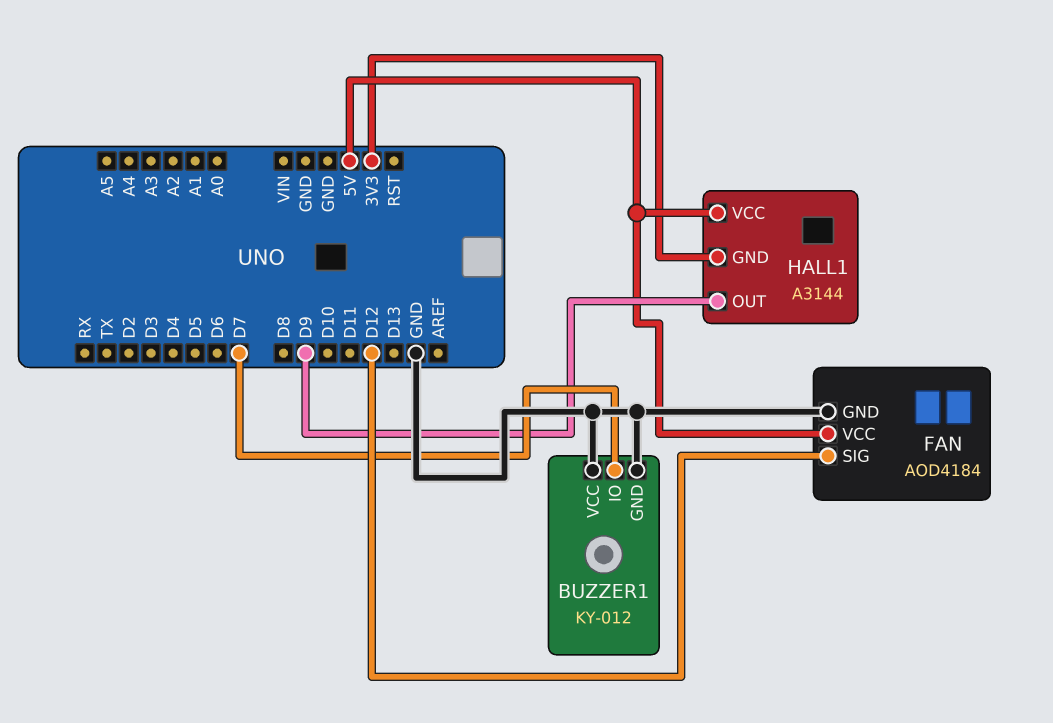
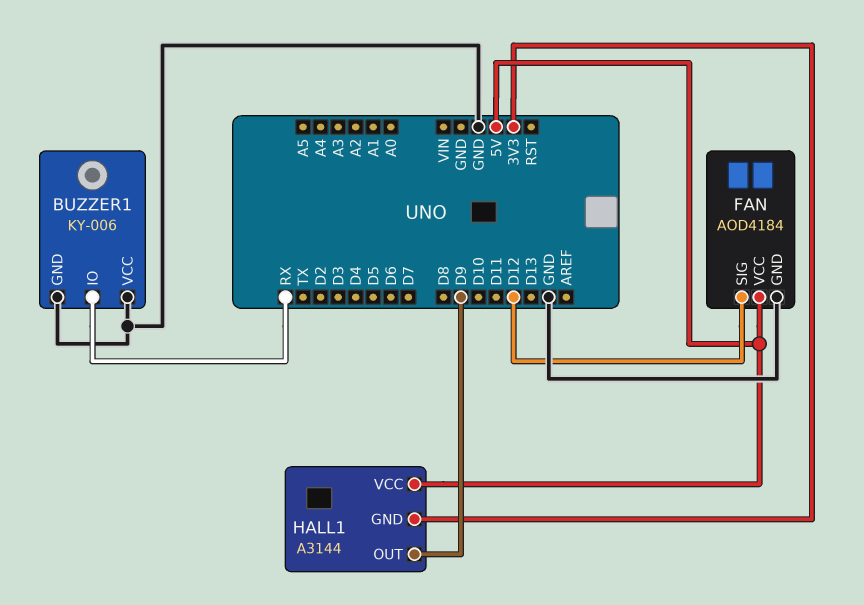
BUZZER1: KY-012 -> KY-006
BUZZER1 pin IO: D7 -> RX

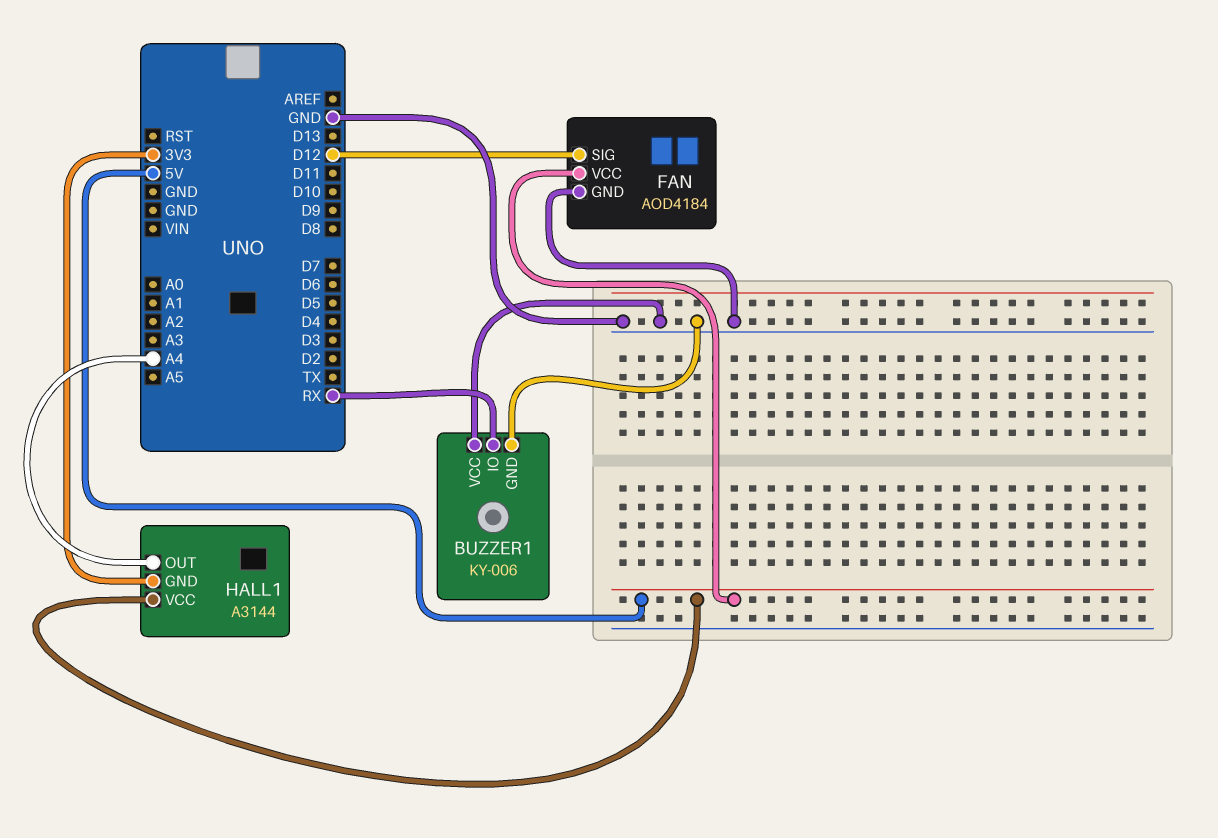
HALL1 pin OUT: D9 -> A4

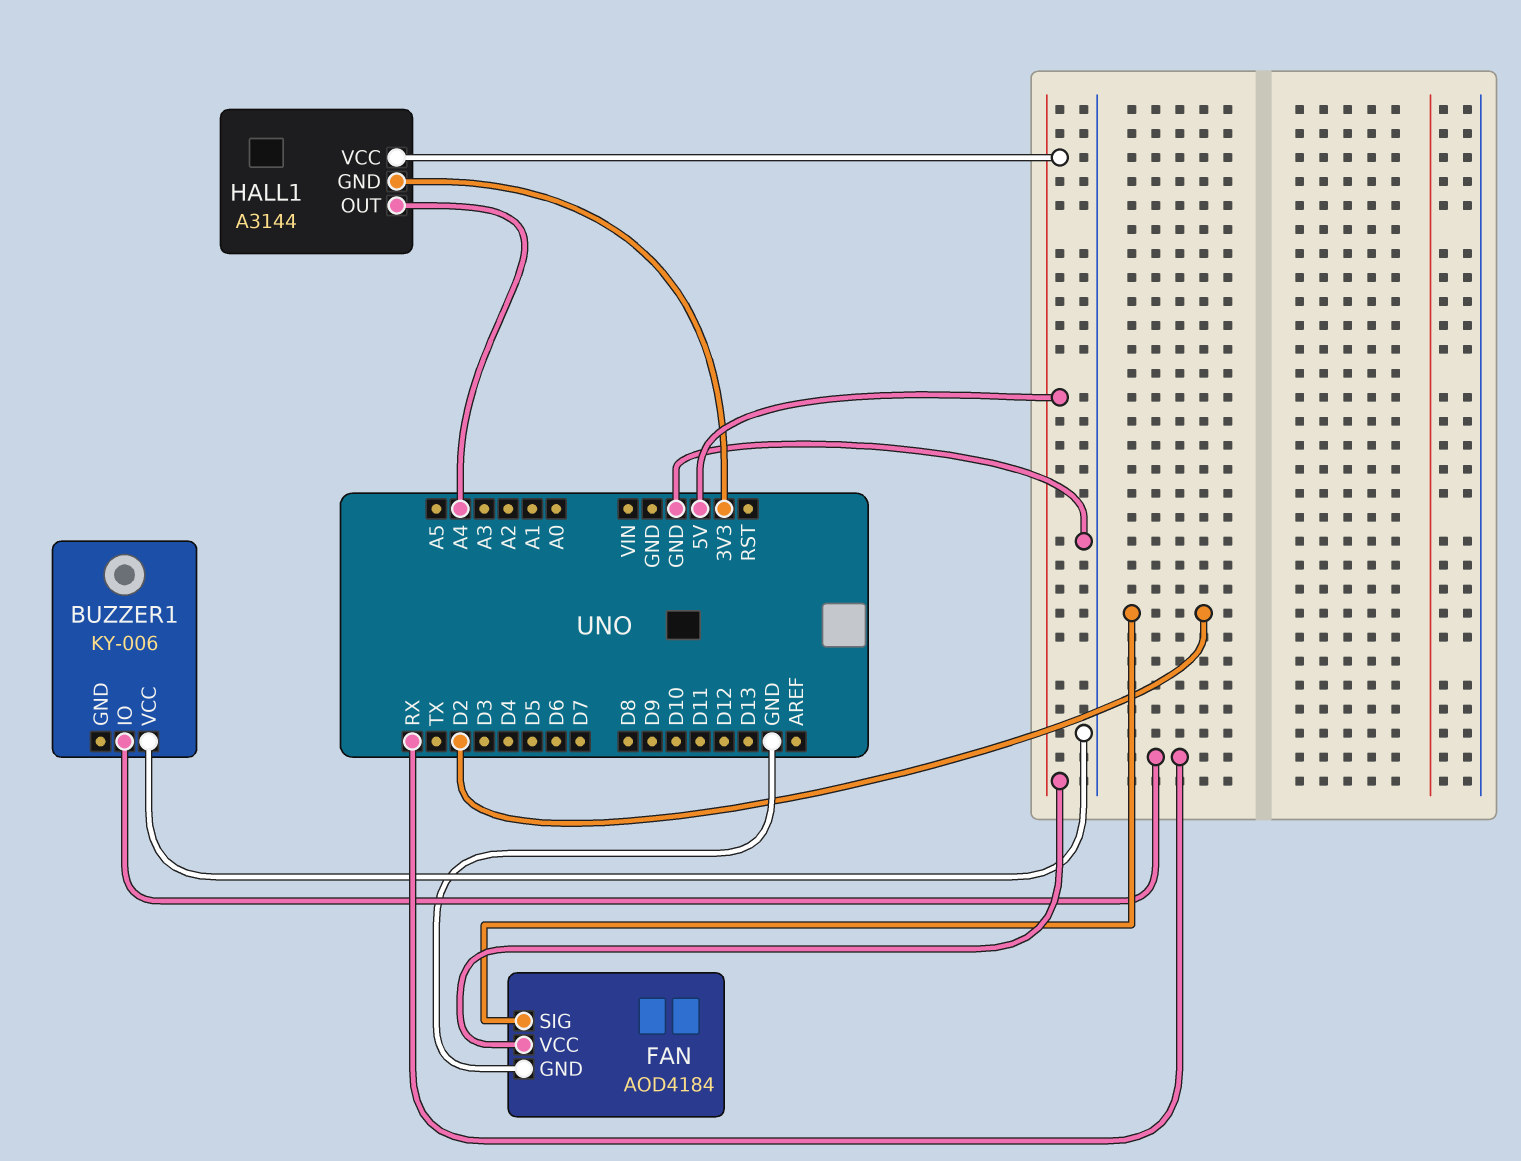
BUZZER1 pin GND: GND -> none
FAN pin SIG: D12 -> D2

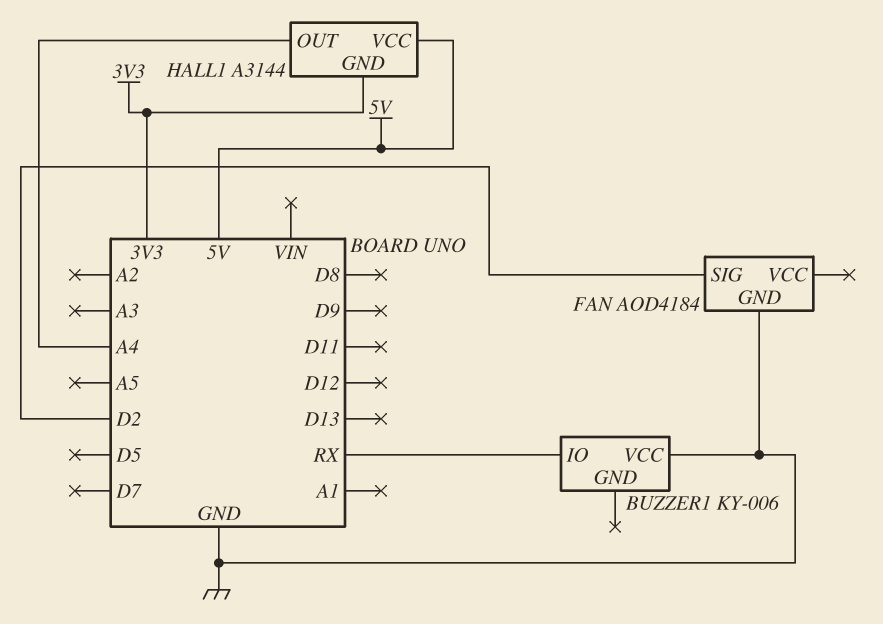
FAN pin VCC: 5V -> none

